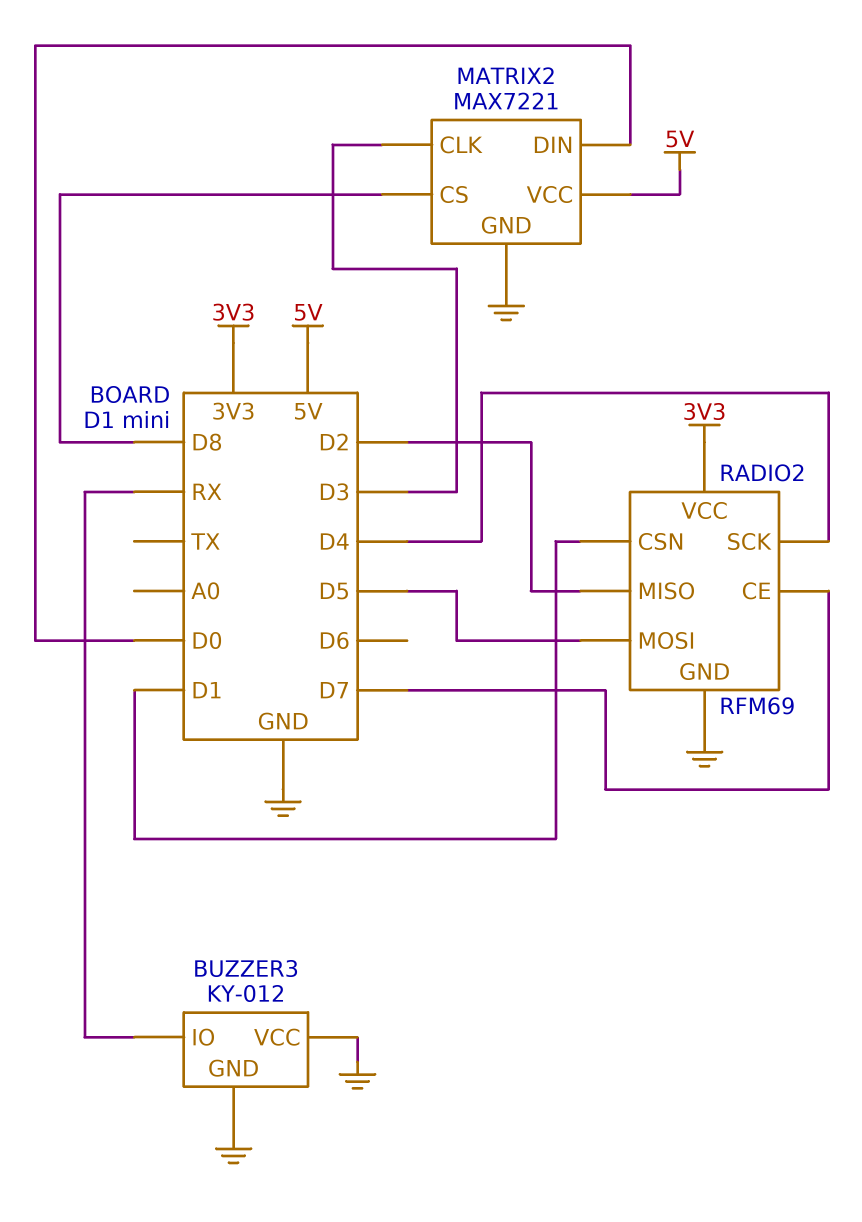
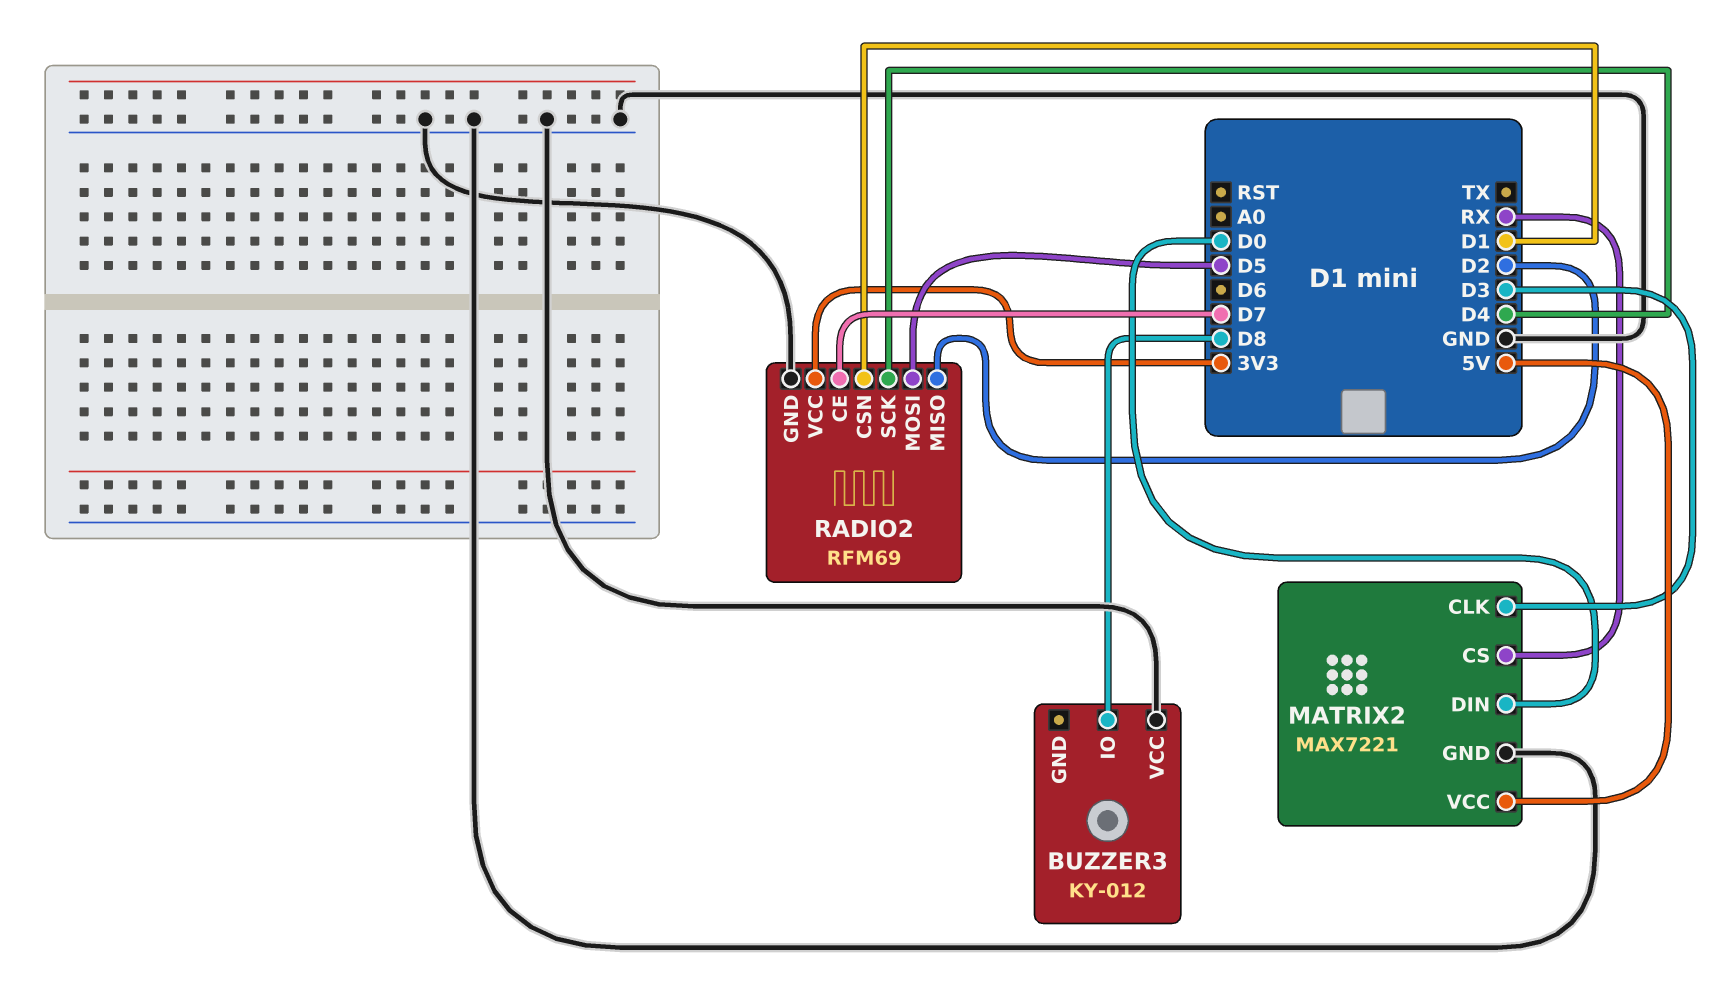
BUZZER3 pin GND: GND -> none
BUZZER3 pin IO: RX -> D8
MATRIX2 pin CS: D8 -> RX

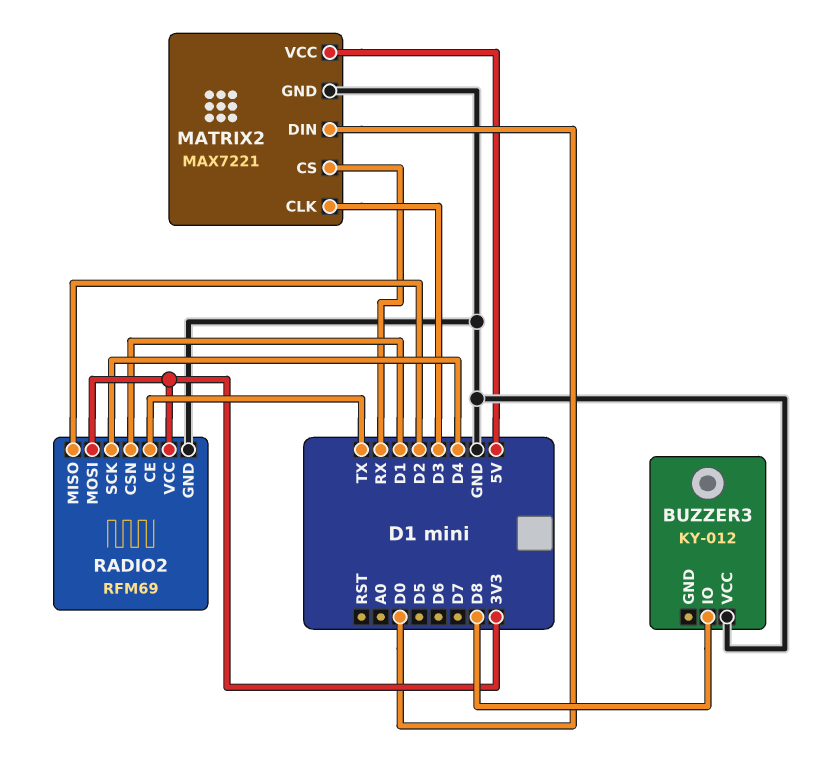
RADIO2 pin CE: D7 -> TX
RADIO2 pin MOSI: D5 -> 3V3

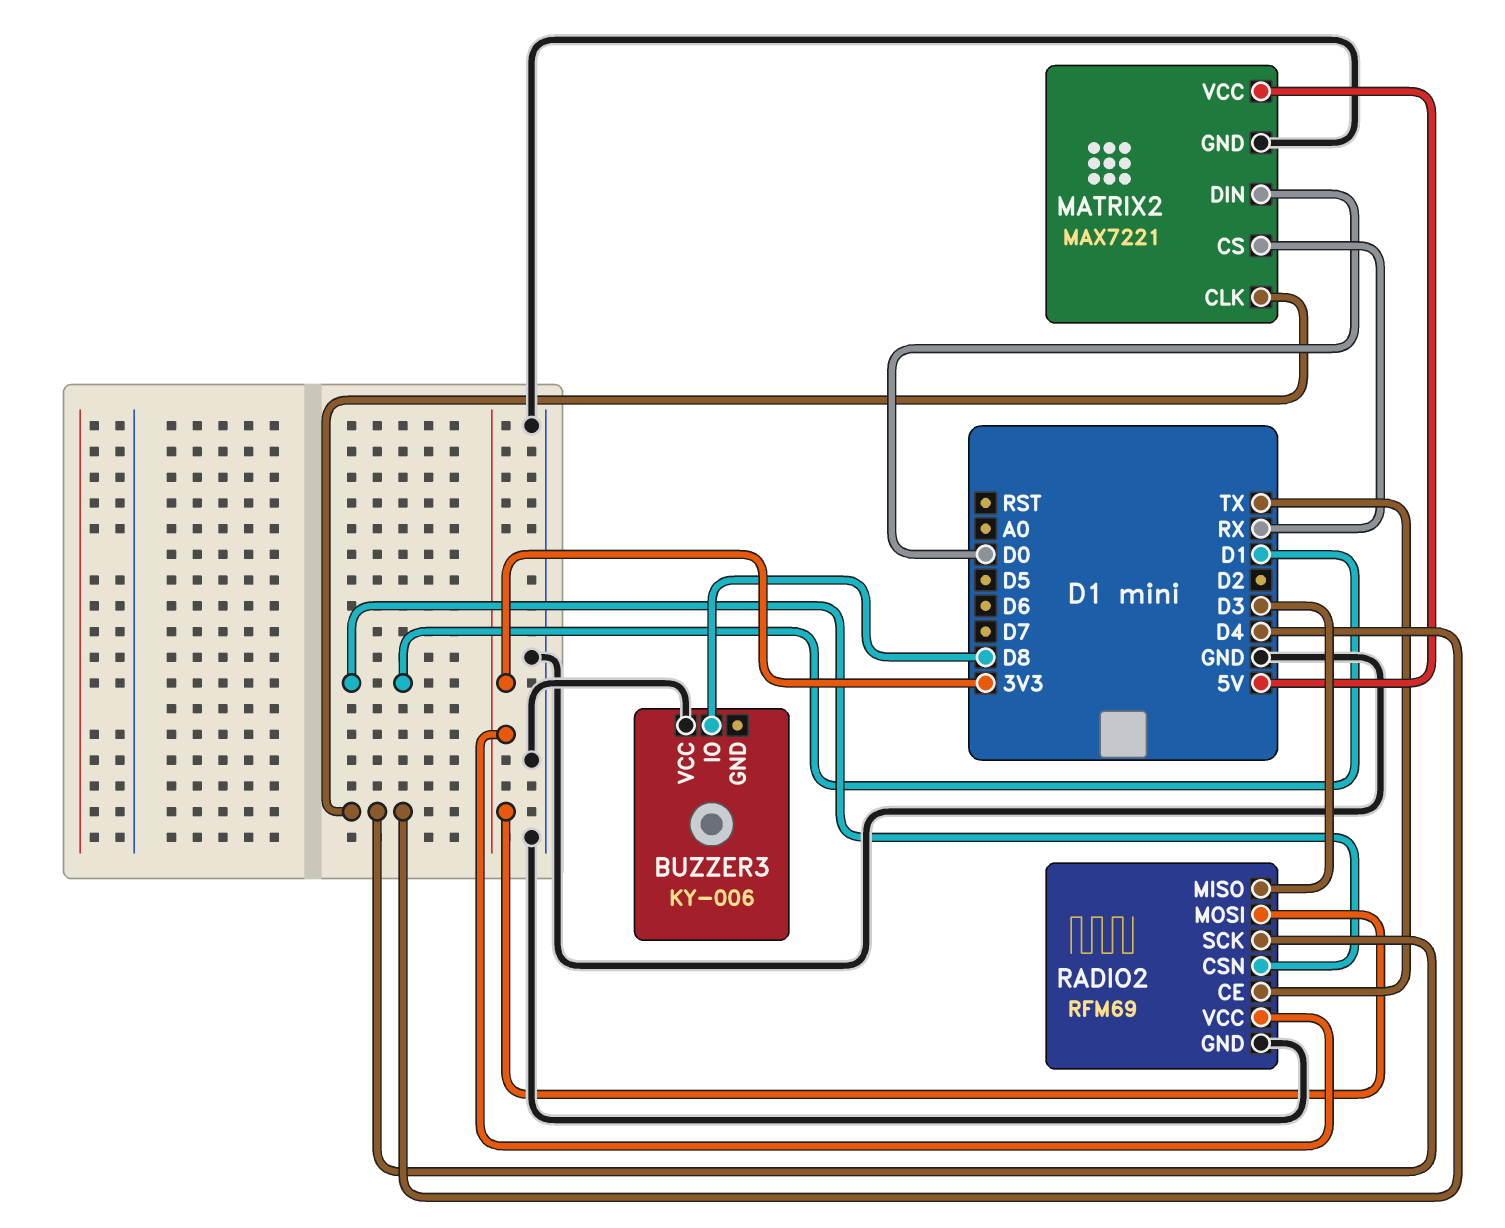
BUZZER3: KY-012 -> KY-006
MATRIX2 pin CLK: D3 -> D4
RADIO2 pin MISO: D2 -> D3

